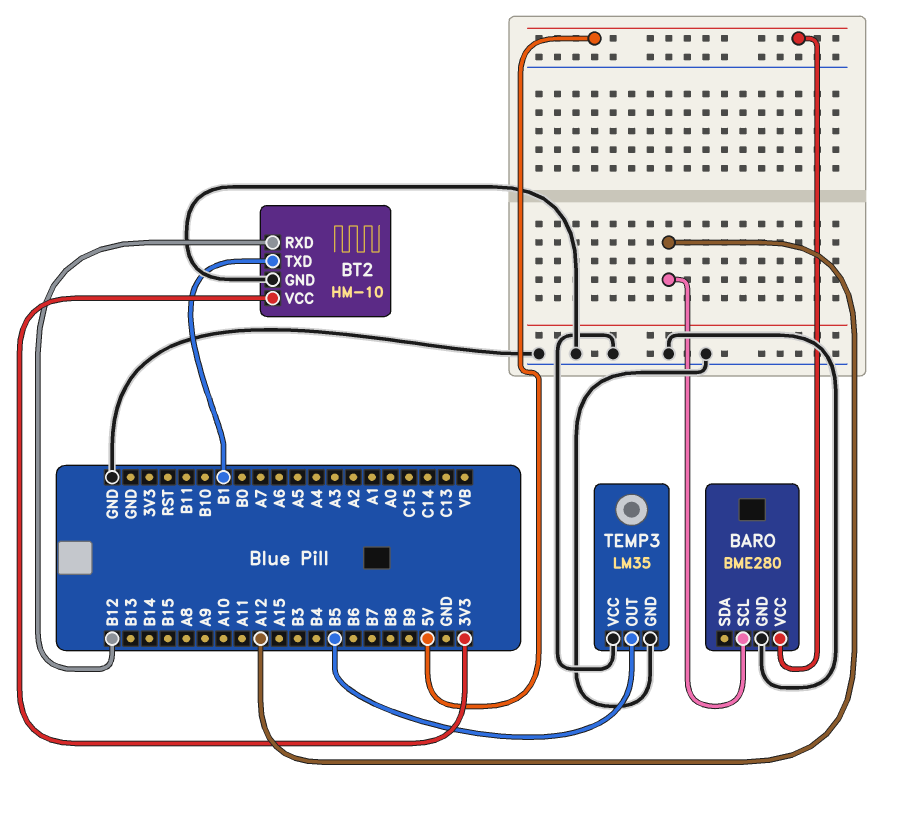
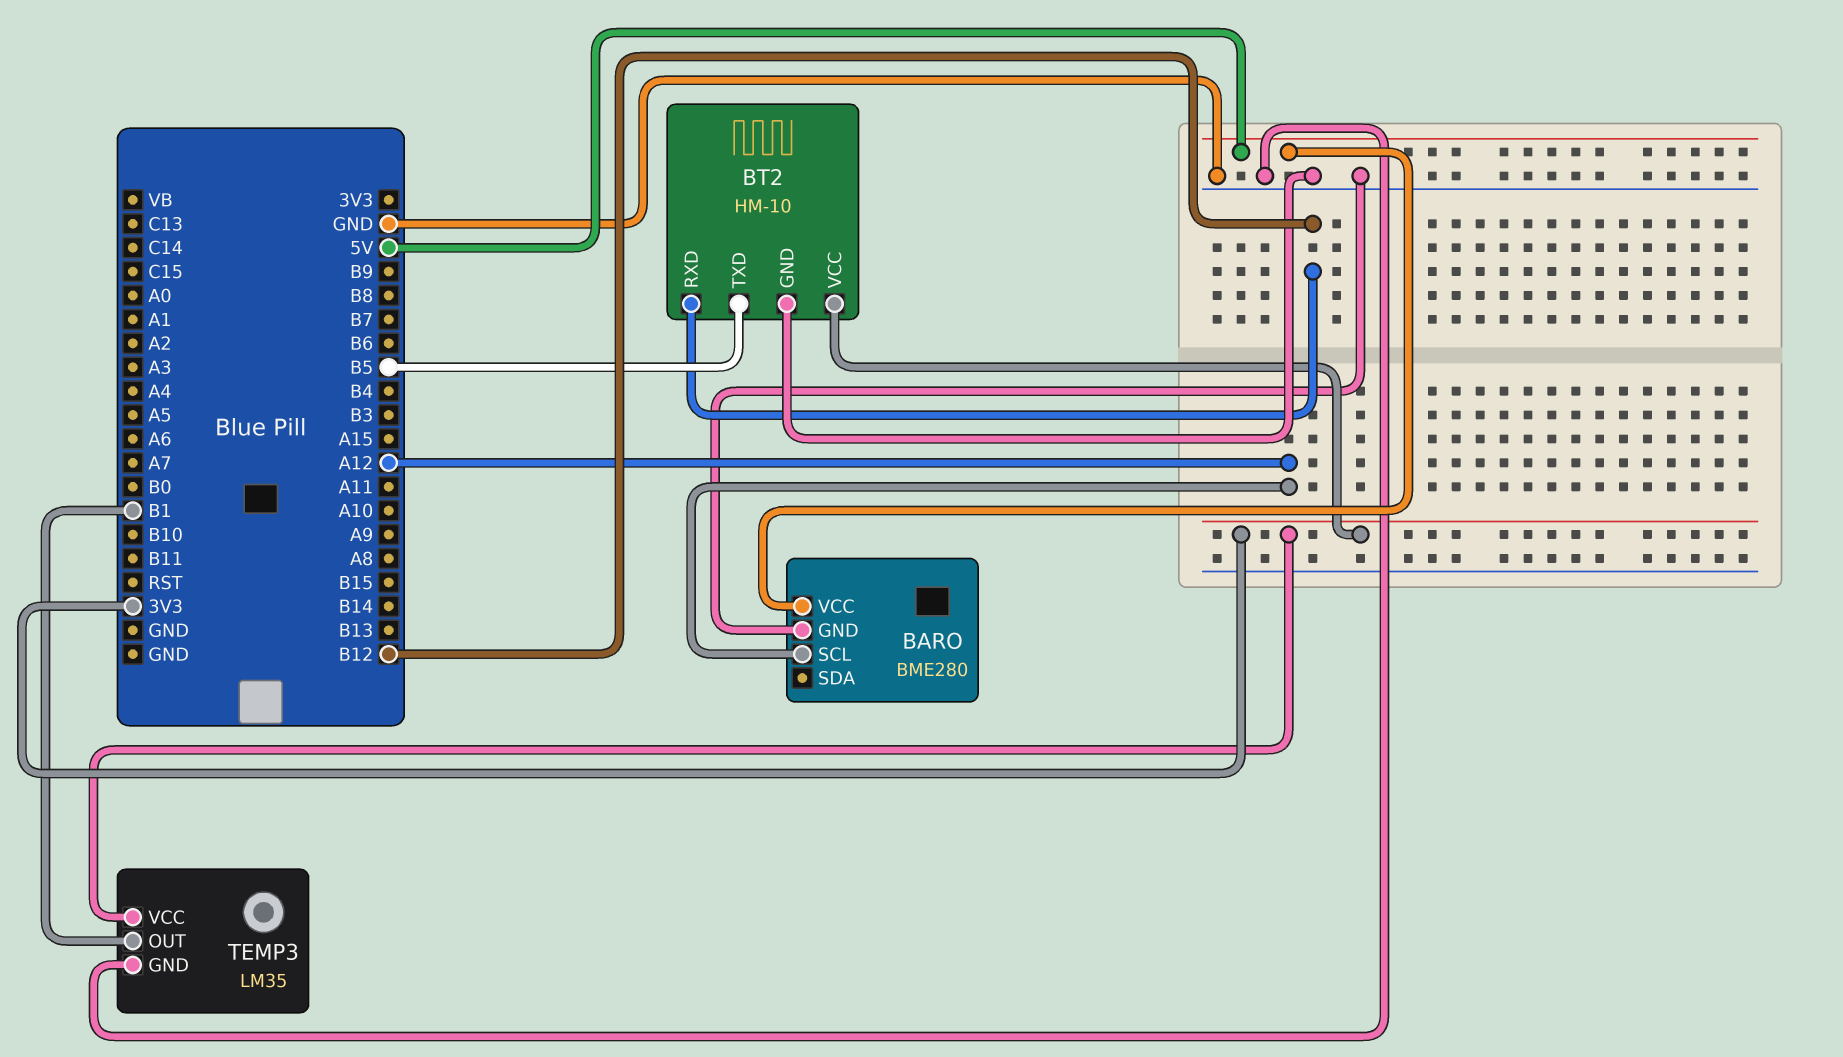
BT2 pin TXD: B1 -> B5
TEMP3 pin OUT: B5 -> B1
TEMP3 pin VCC: GND -> 3V3

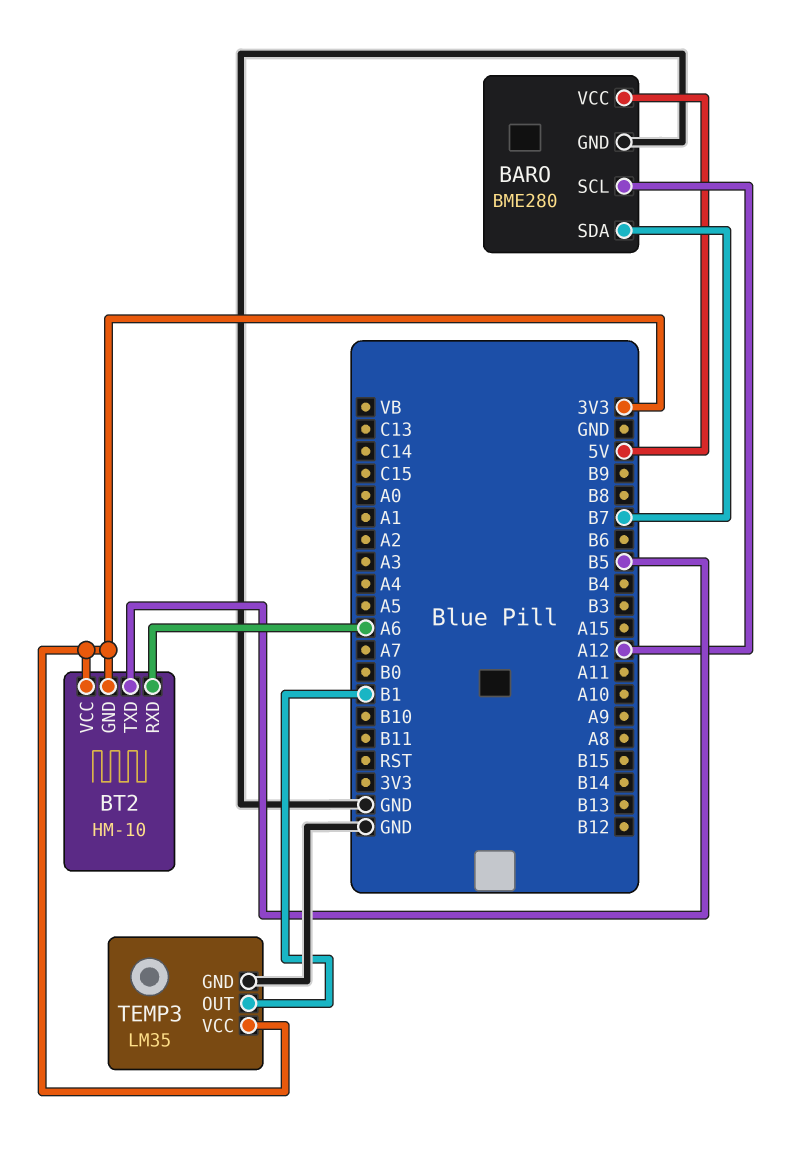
BARO pin SDA: none -> B7
BT2 pin GND: GND -> 3V3
BT2 pin RXD: B12 -> A6

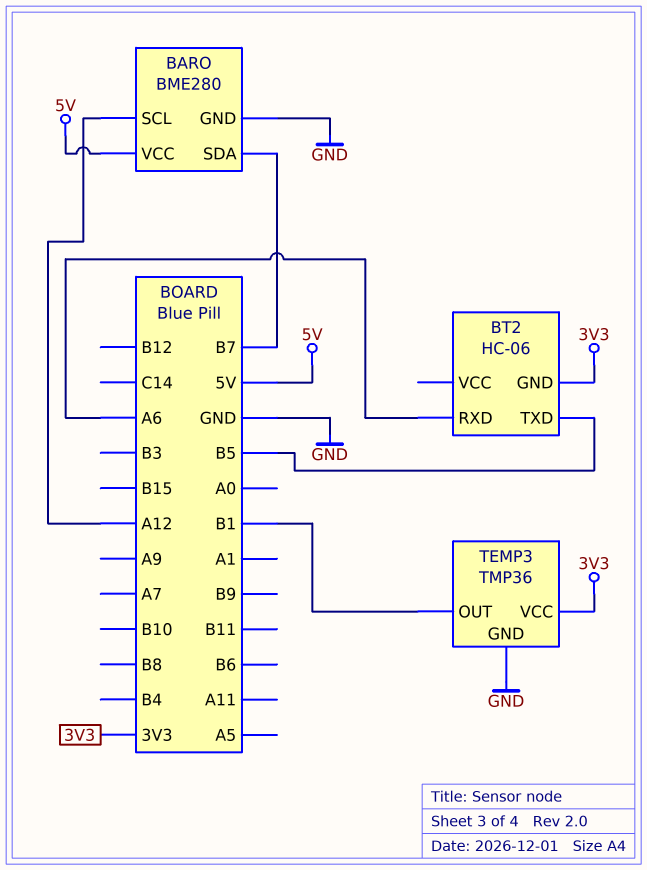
BT2: HM-10 -> HC-06
BT2 pin VCC: 3V3 -> none
TEMP3: LM35 -> TMP36

